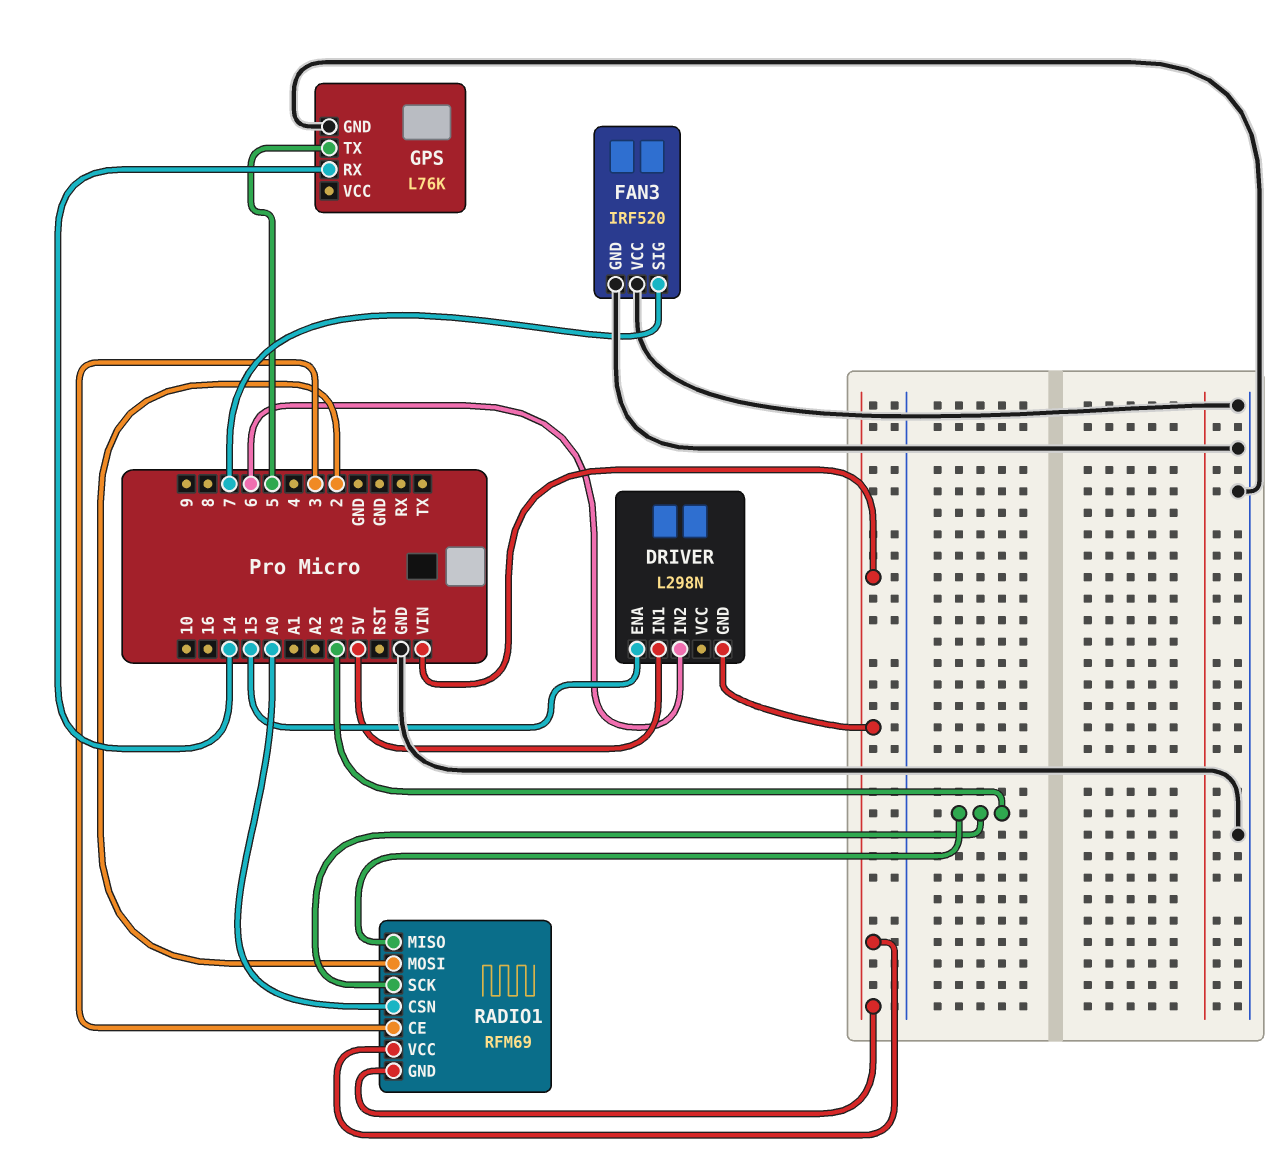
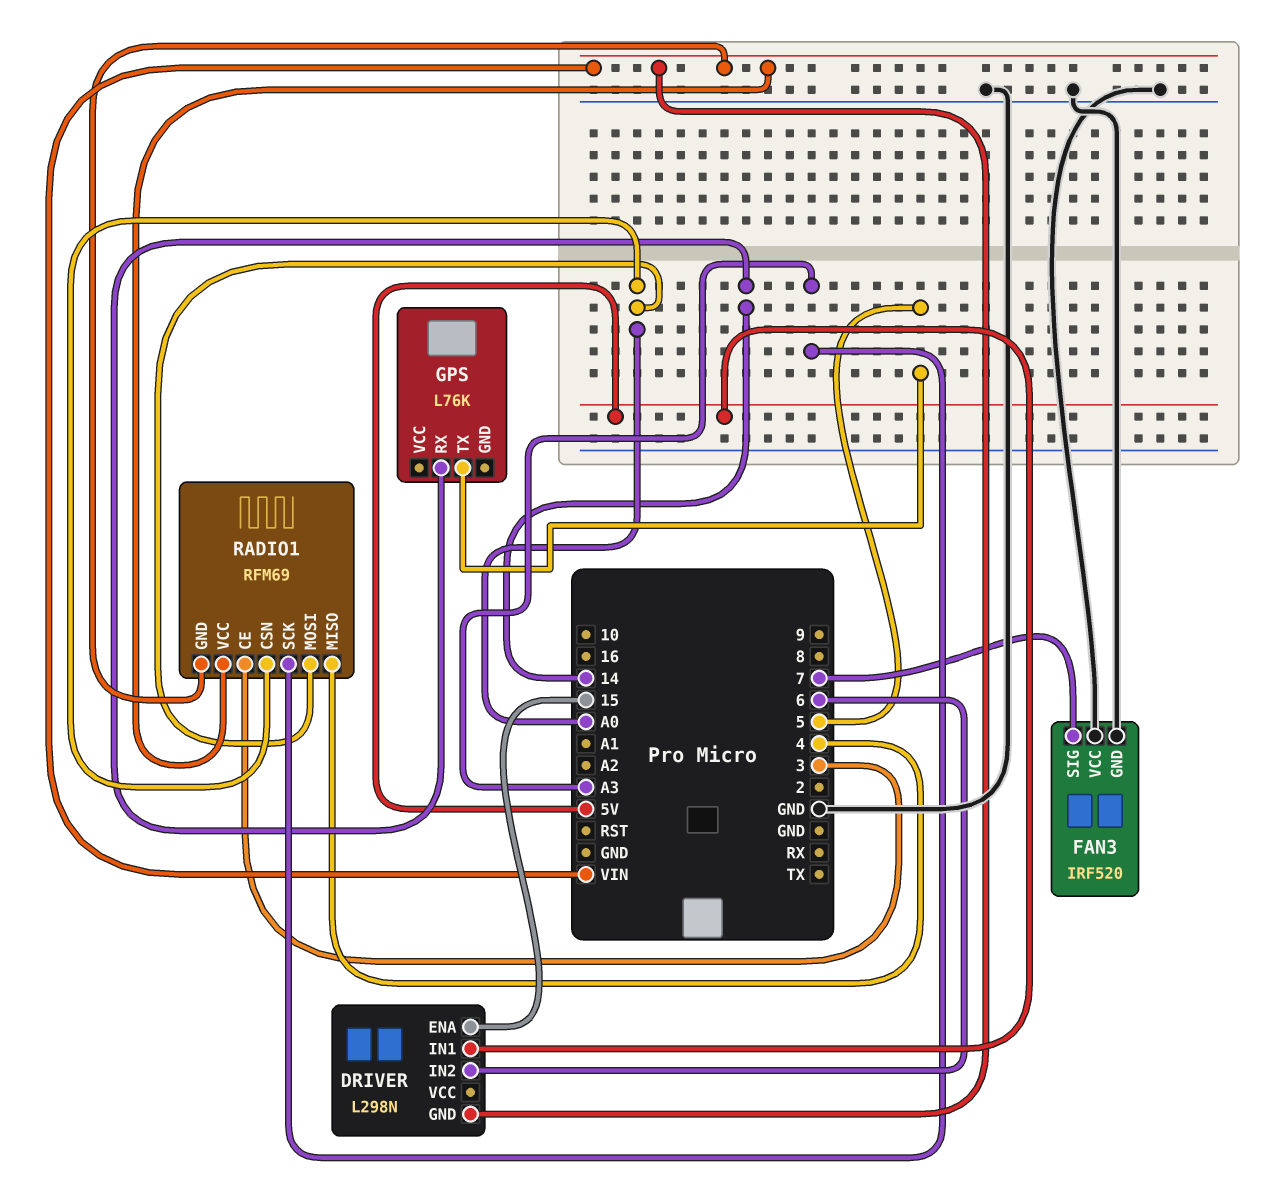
GPS pin GND: GND -> none
RADIO1 pin MISO: A3 -> 4
RADIO1 pin MOSI: 2 -> A0

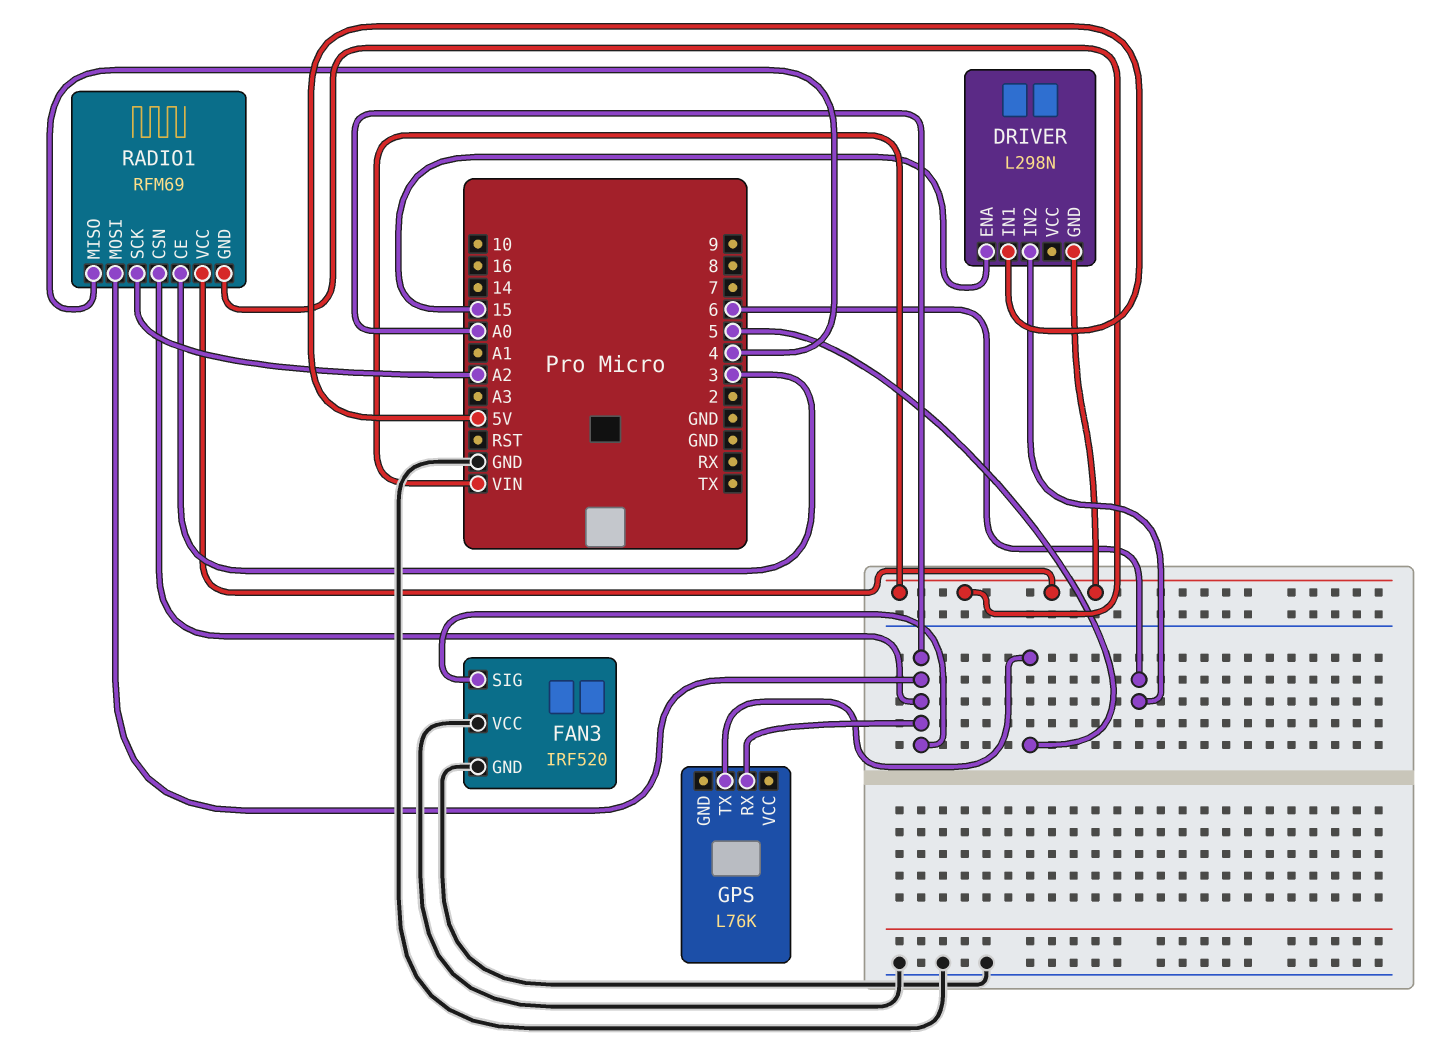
FAN3 pin SIG: 7 -> A0
GPS pin RX: 14 -> A0
RADIO1 pin SCK: A3 -> A2

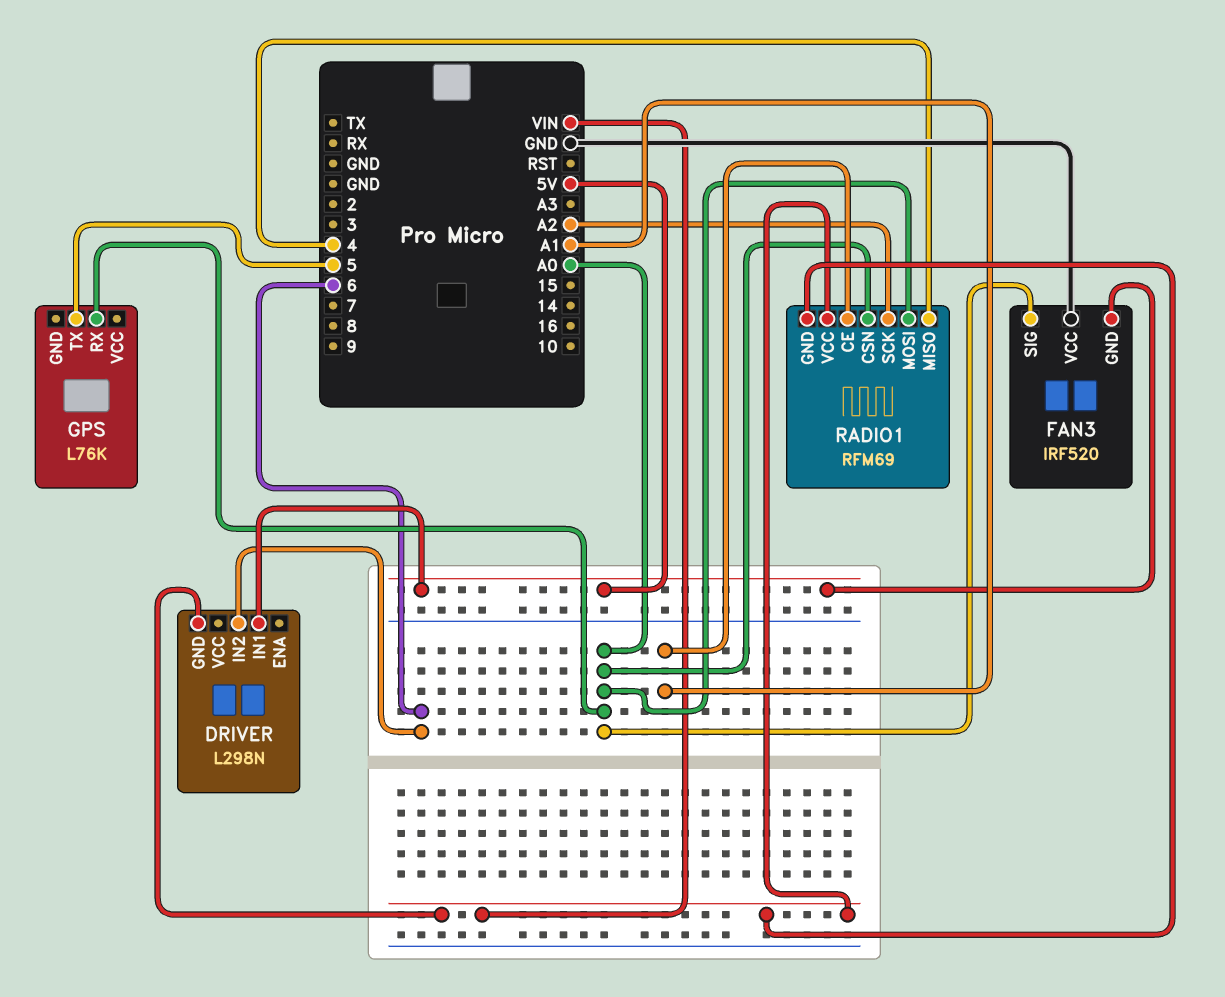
DRIVER pin ENA: 15 -> none
FAN3 pin GND: GND -> 5V
RADIO1 pin CE: 3 -> A1

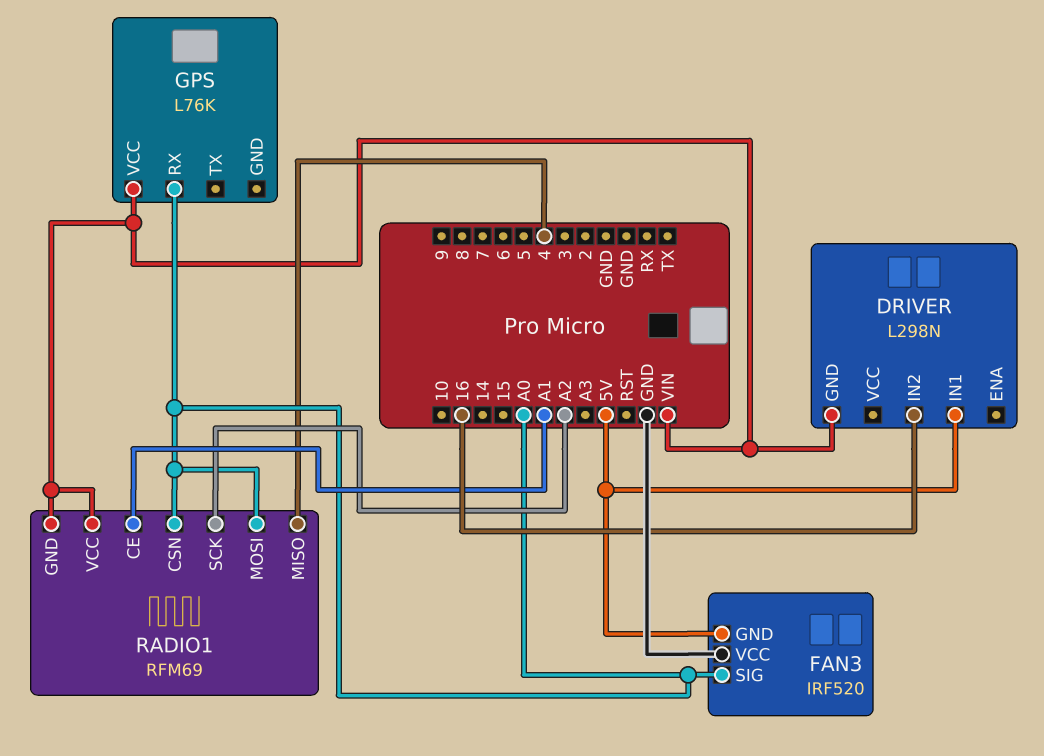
DRIVER pin IN2: 6 -> 16
GPS pin TX: 5 -> none
GPS pin VCC: none -> VIN

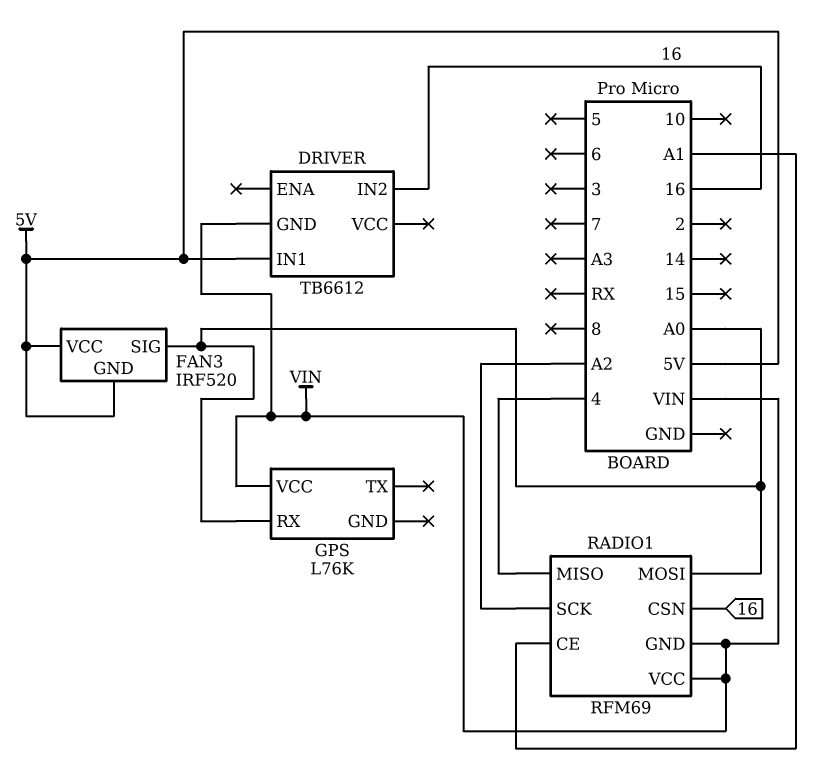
DRIVER: L298N -> TB6612
FAN3 pin VCC: GND -> 5V
RADIO1 pin CSN: A0 -> 16

